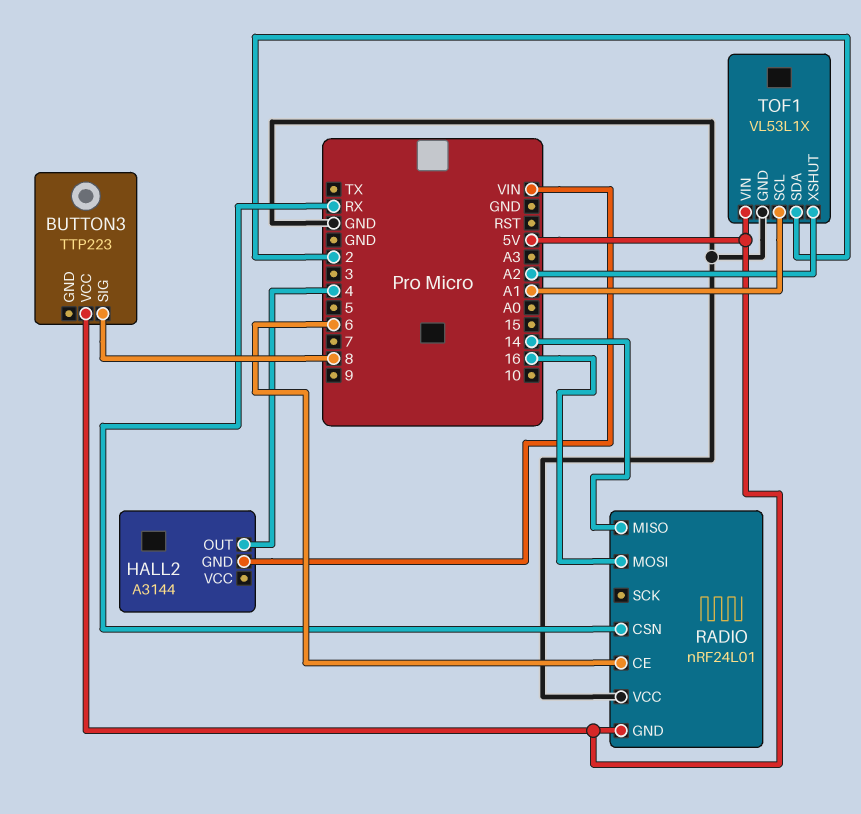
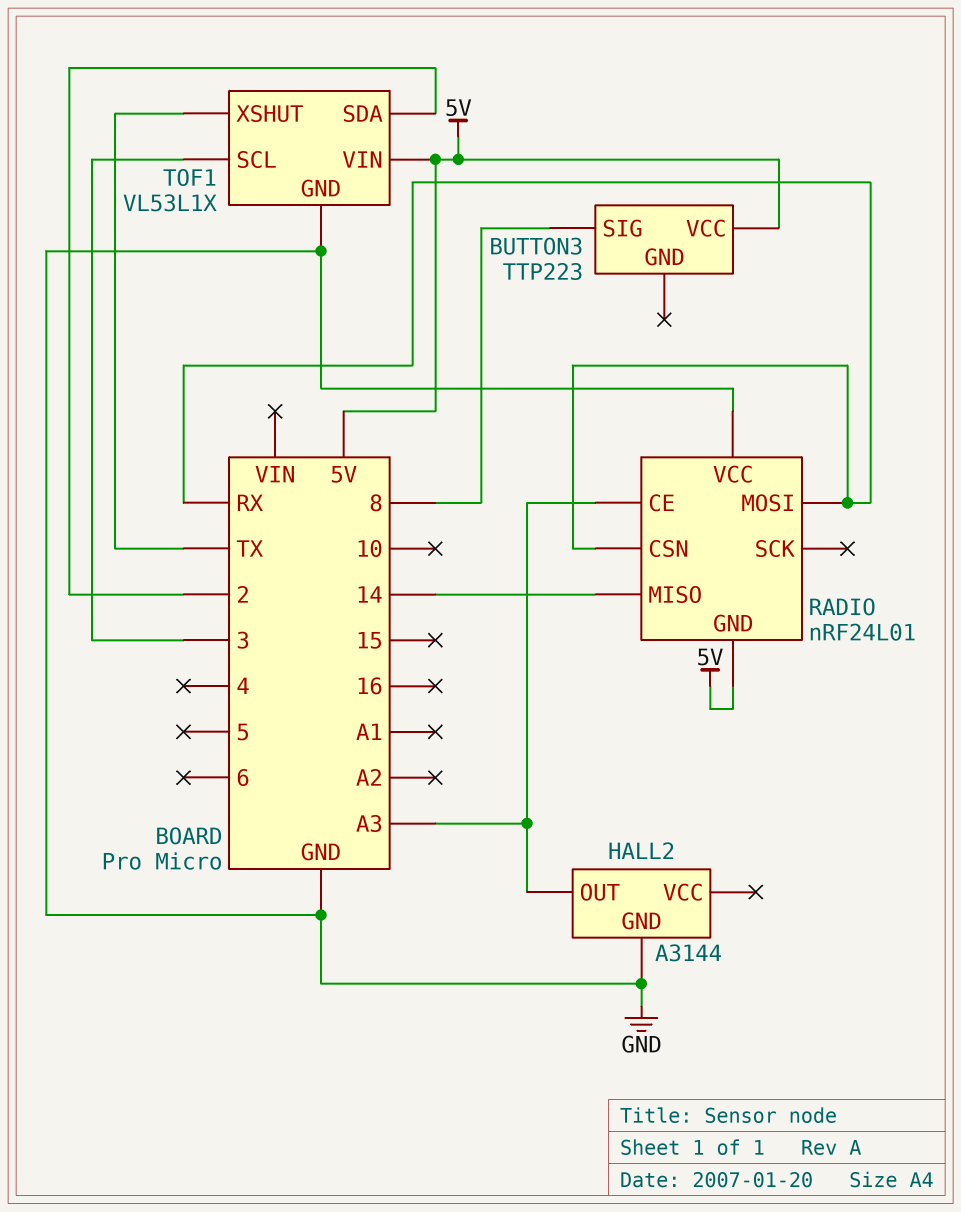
HALL2 pin GND: VIN -> GND
HALL2 pin OUT: 4 -> A3
RADIO pin CE: 6 -> A3
RADIO pin MOSI: 16 -> RX
TOF1 pin SCL: A1 -> 3
TOF1 pin XSHUT: A2 -> TX

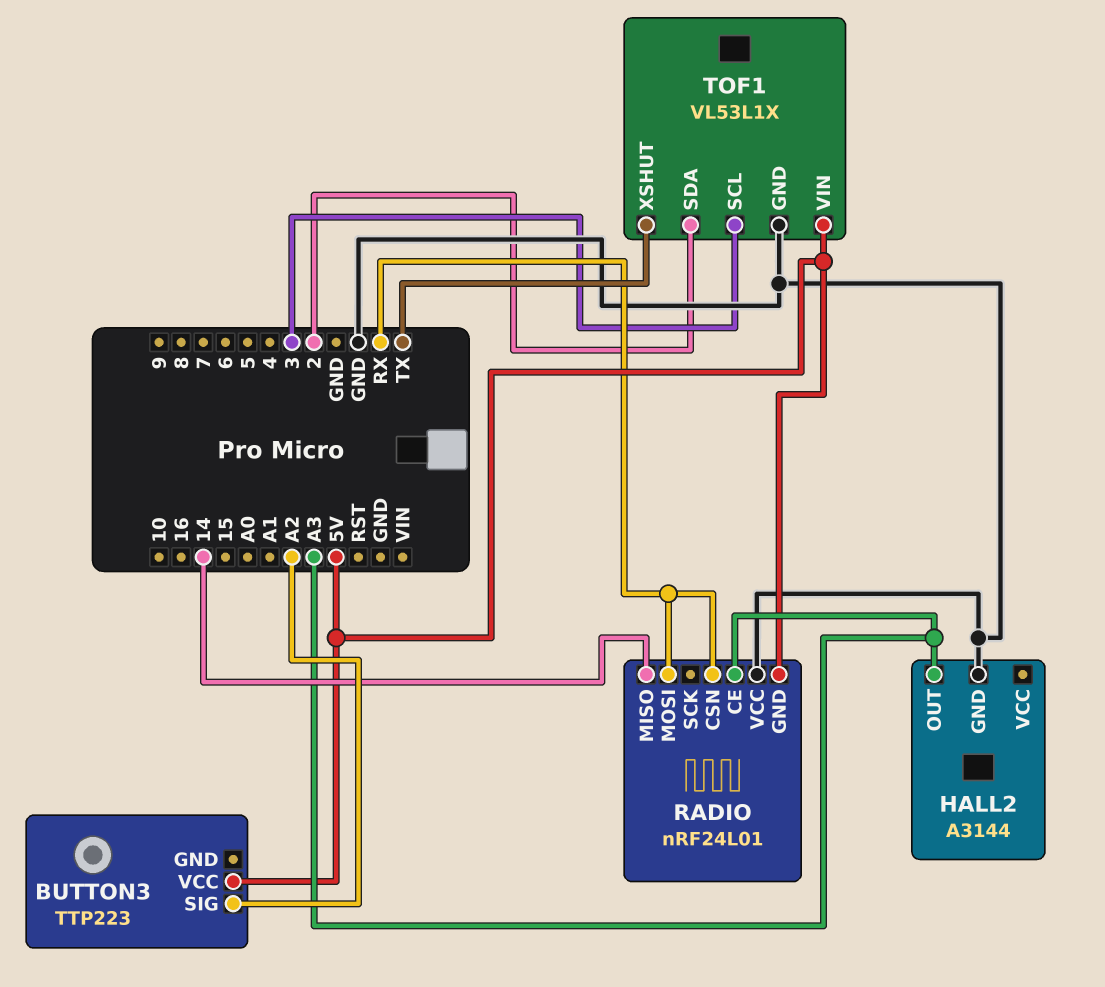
BUTTON3 pin SIG: 8 -> A2

